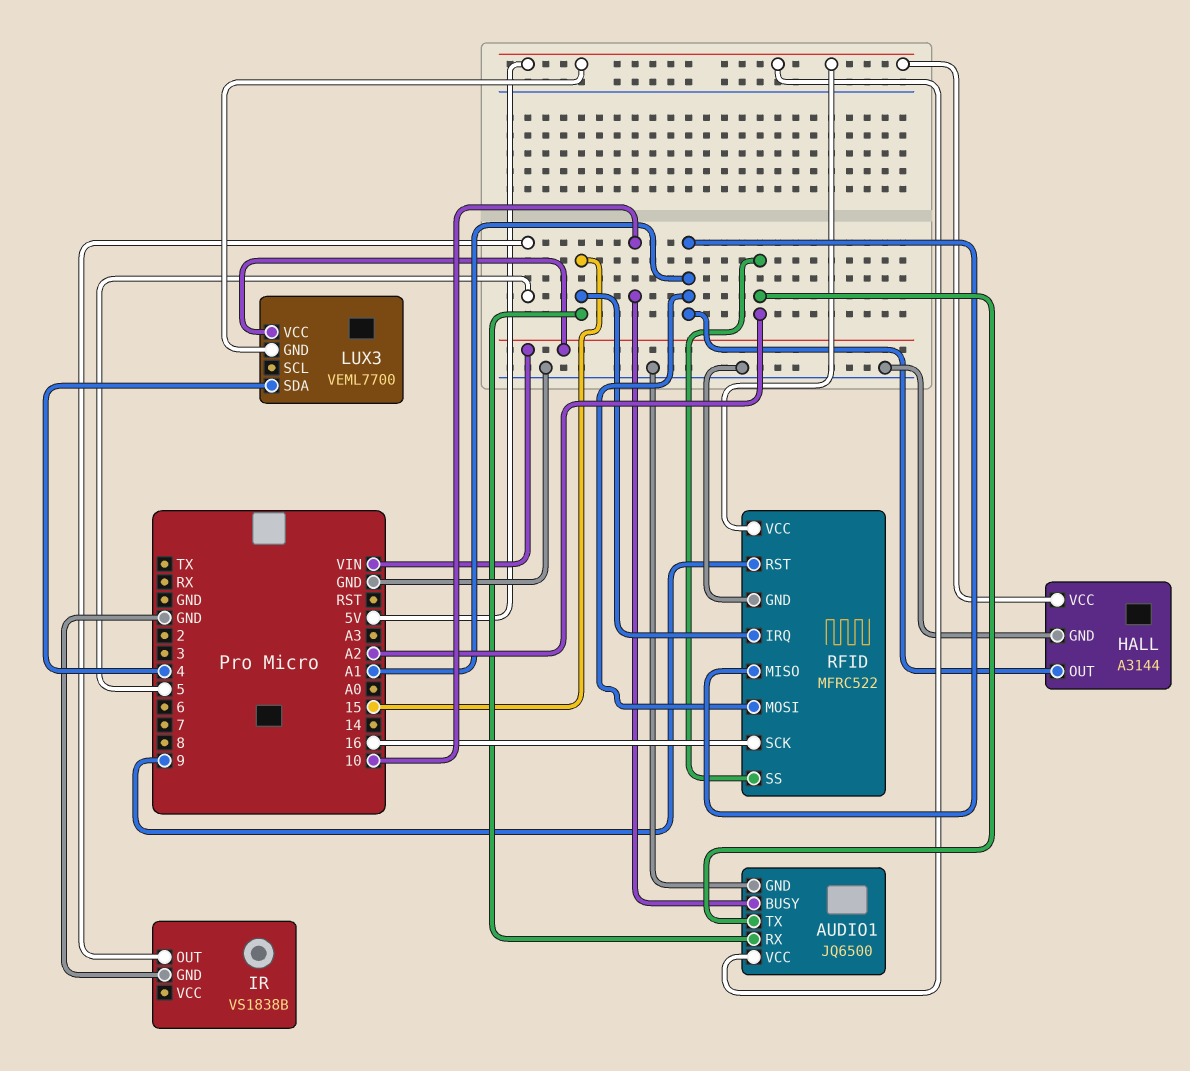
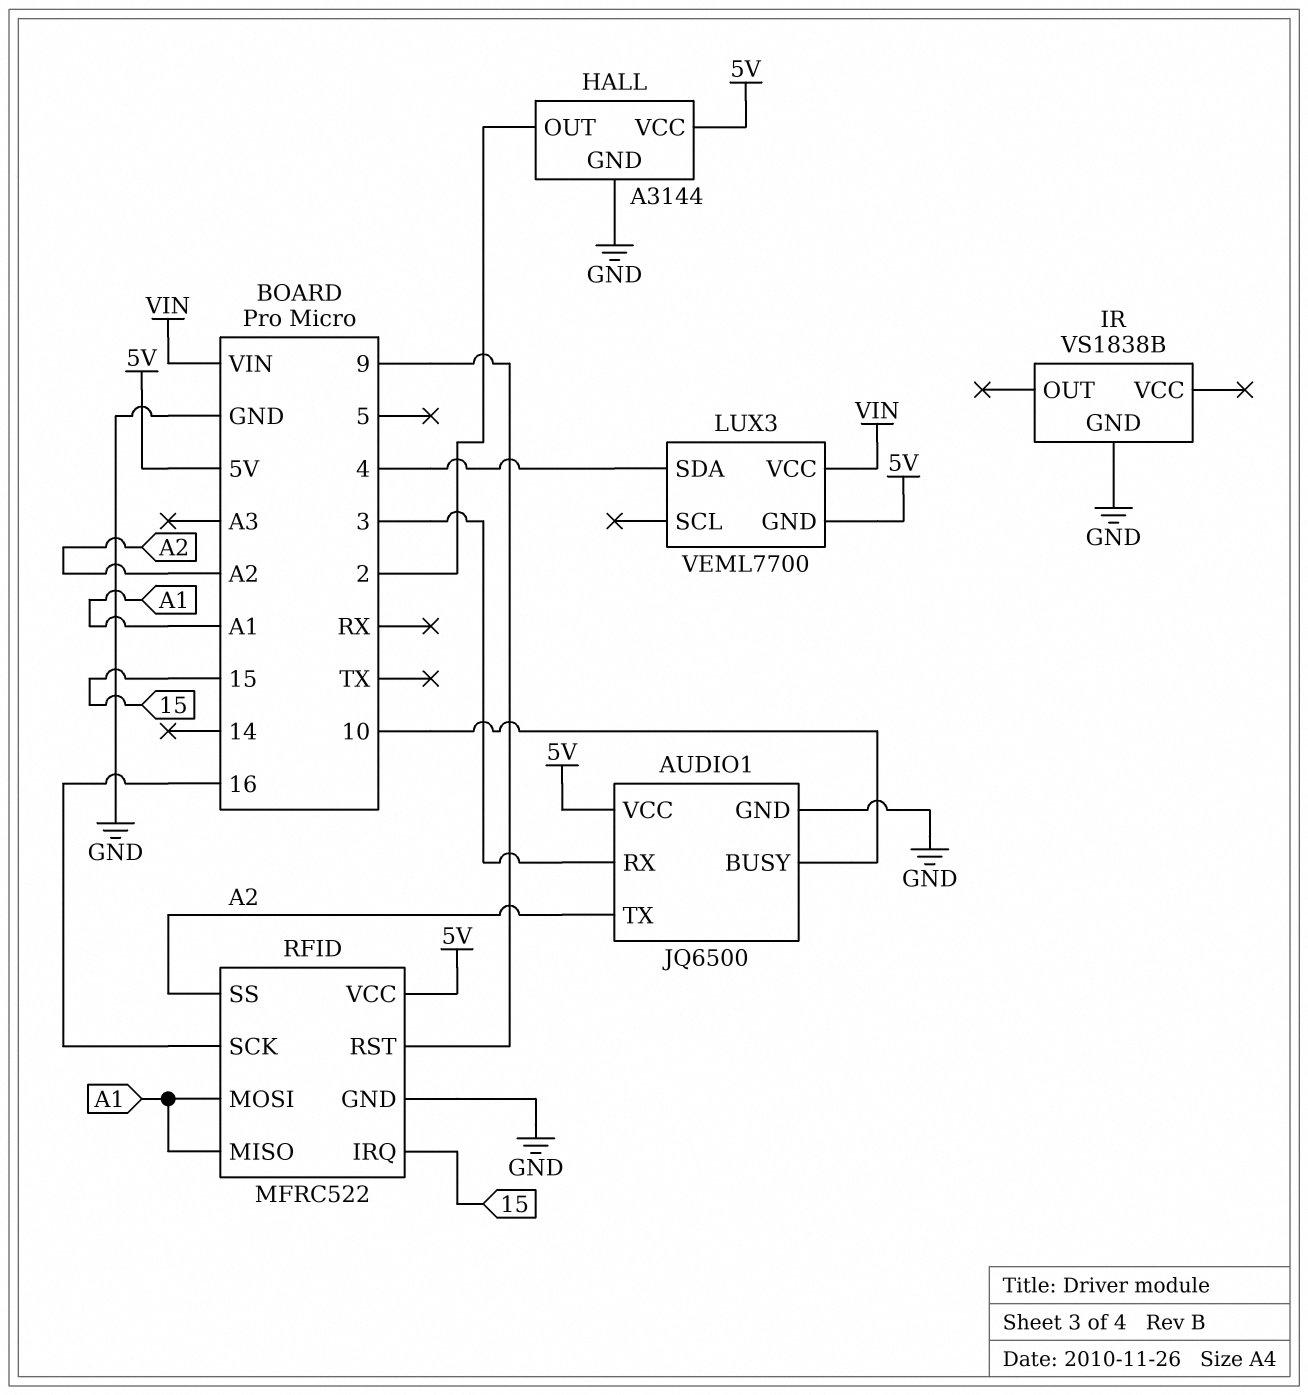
AUDIO1 pin RX: 15 -> 3
HALL pin OUT: A1 -> 2
IR pin OUT: 5 -> none

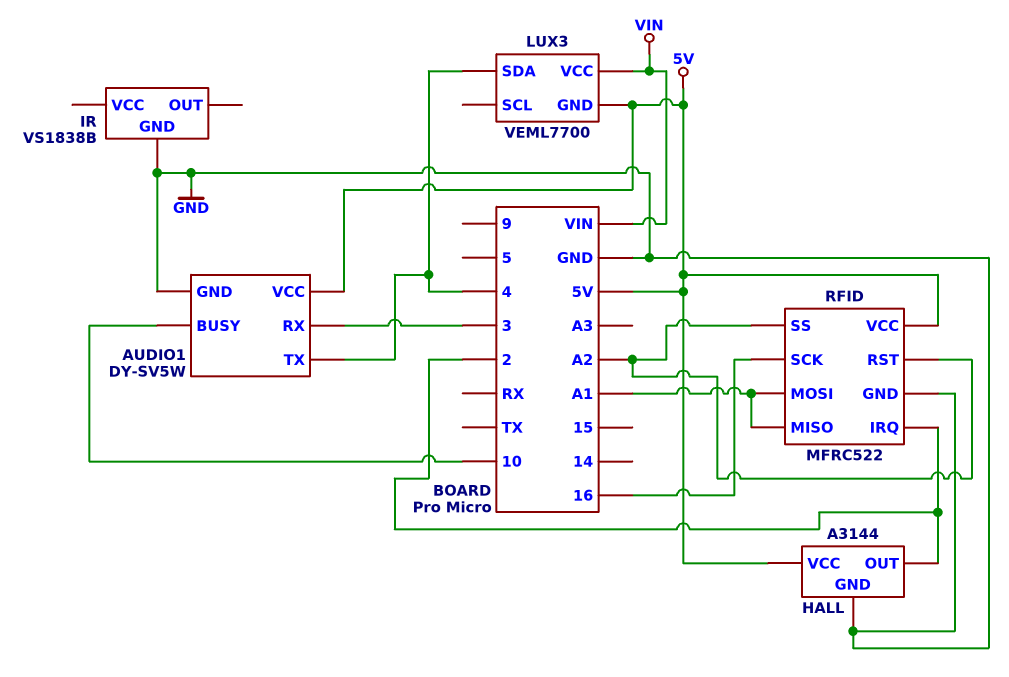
AUDIO1: JQ6500 -> DY-SV5W
AUDIO1 pin TX: A2 -> 4
RFID pin IRQ: 15 -> 2
RFID pin RST: 9 -> A2

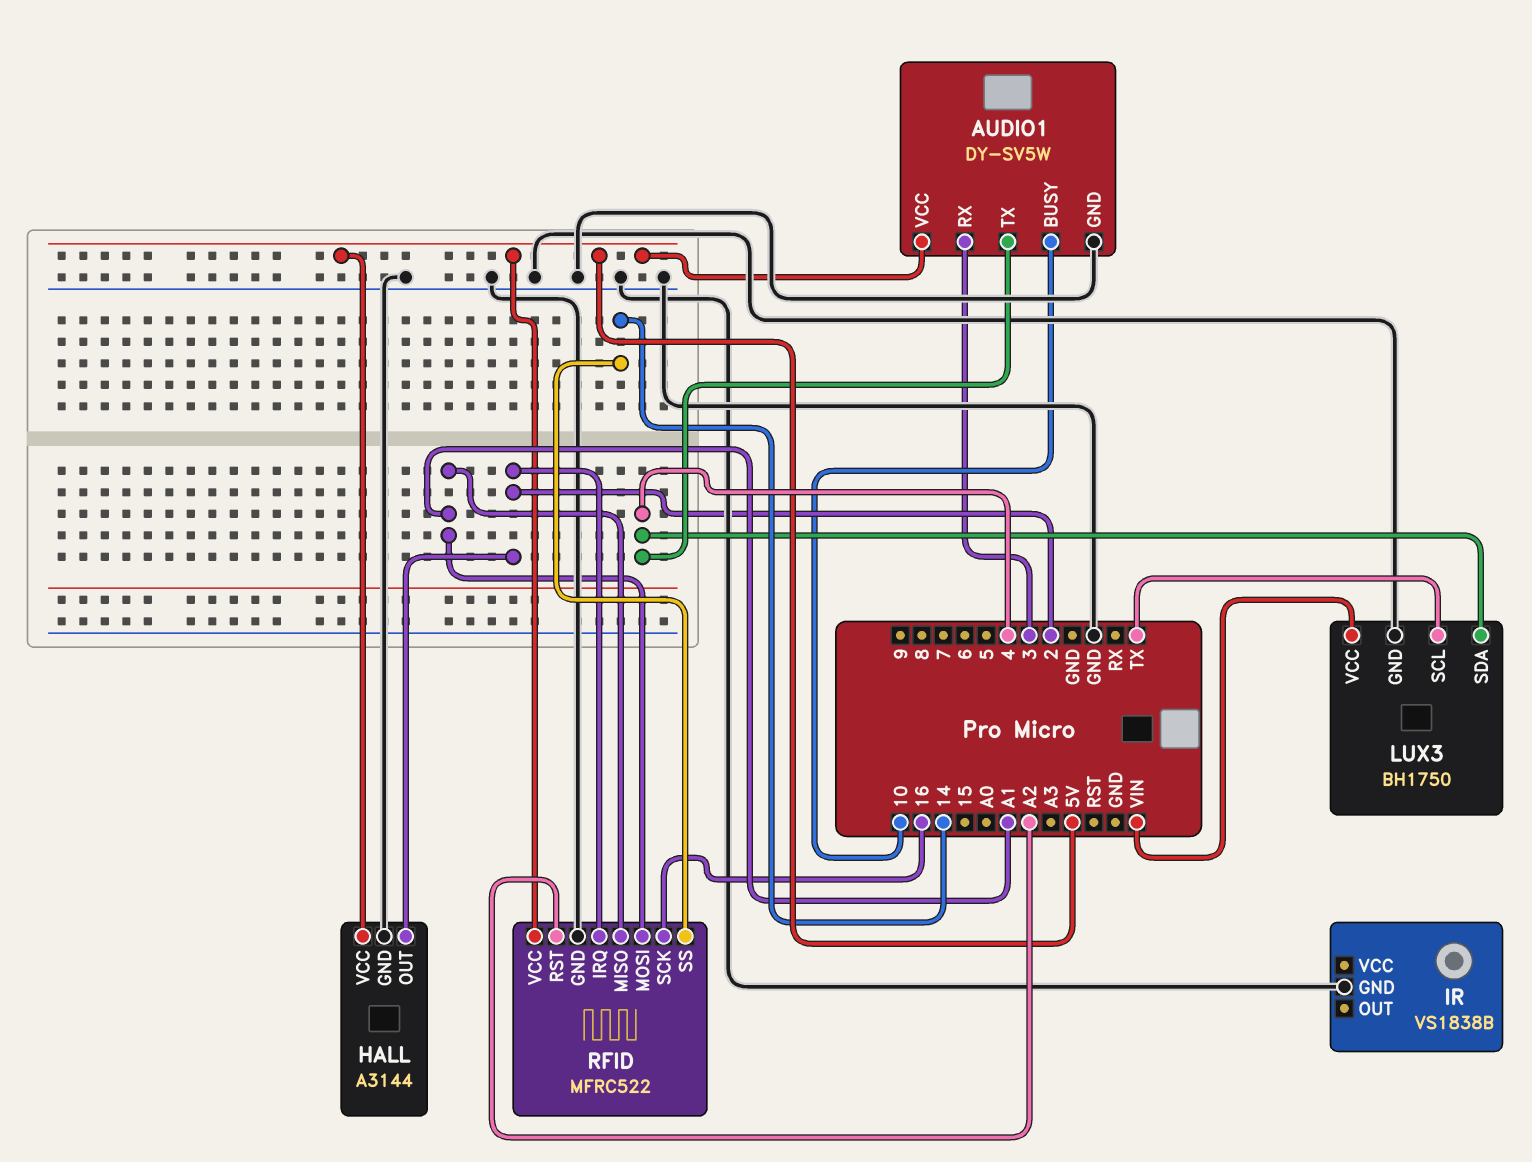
LUX3: VEML7700 -> BH1750
LUX3 pin GND: 5V -> GND
LUX3 pin SCL: none -> TX
RFID pin SS: A2 -> 14

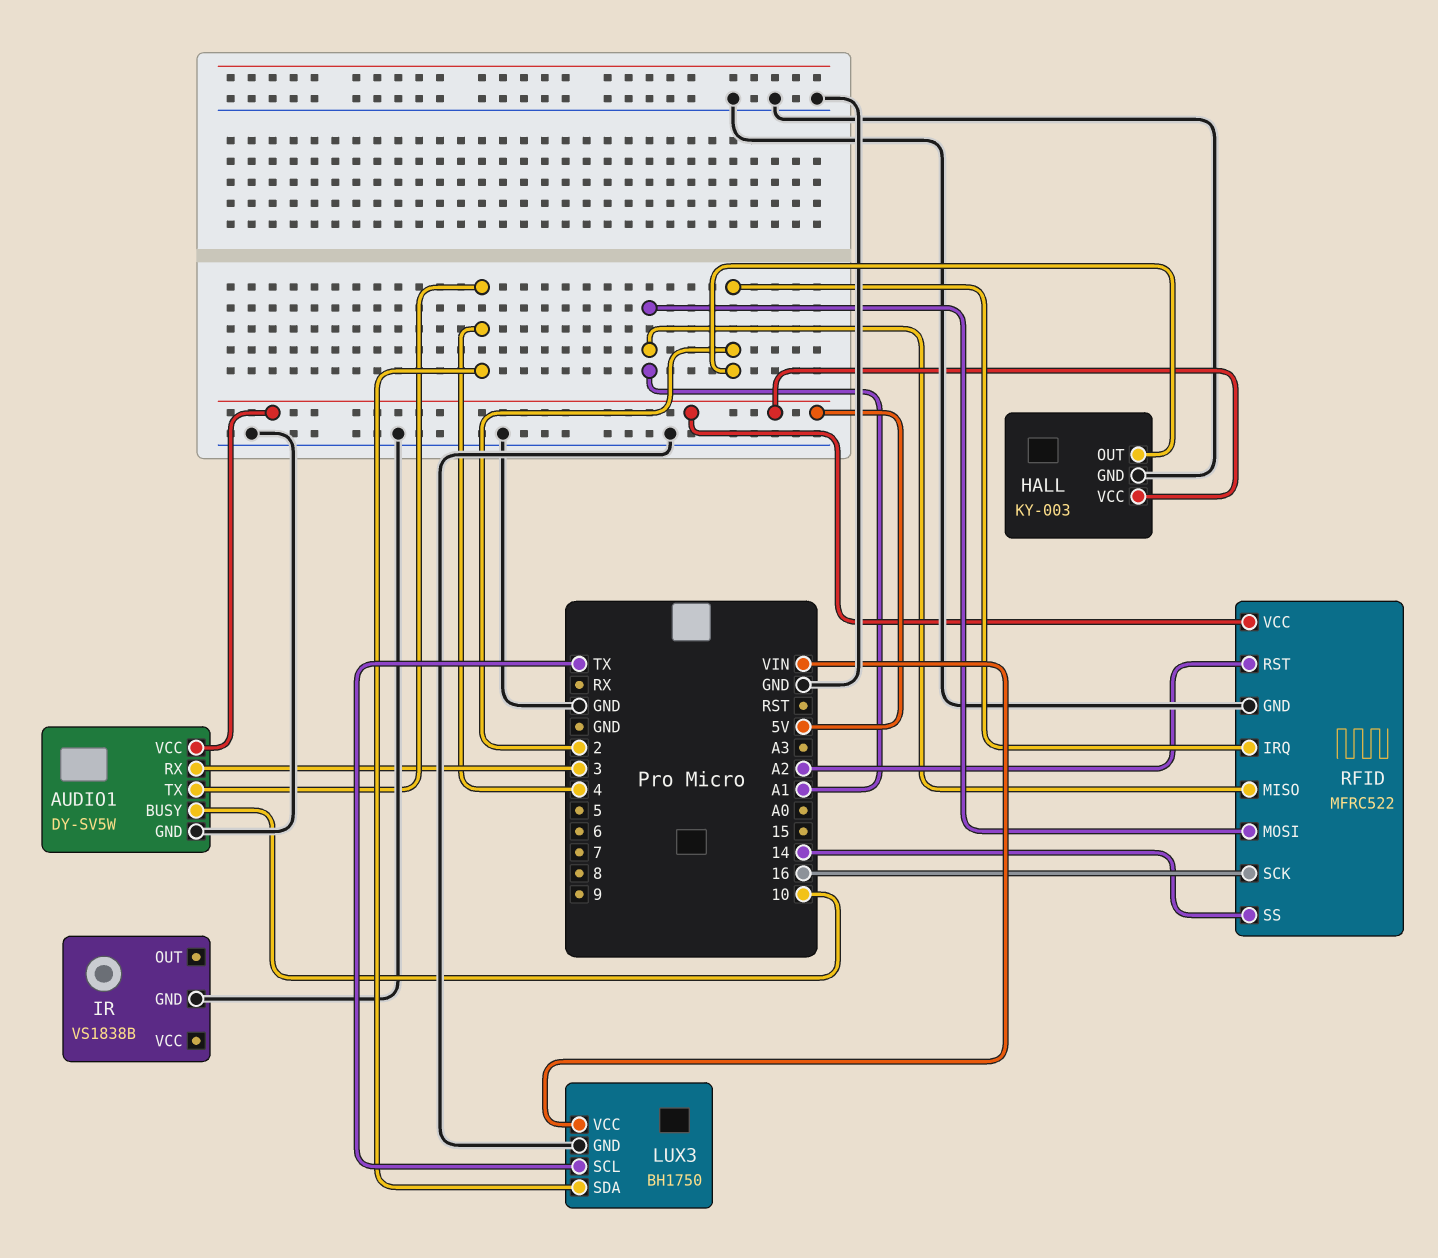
HALL: A3144 -> KY-003

